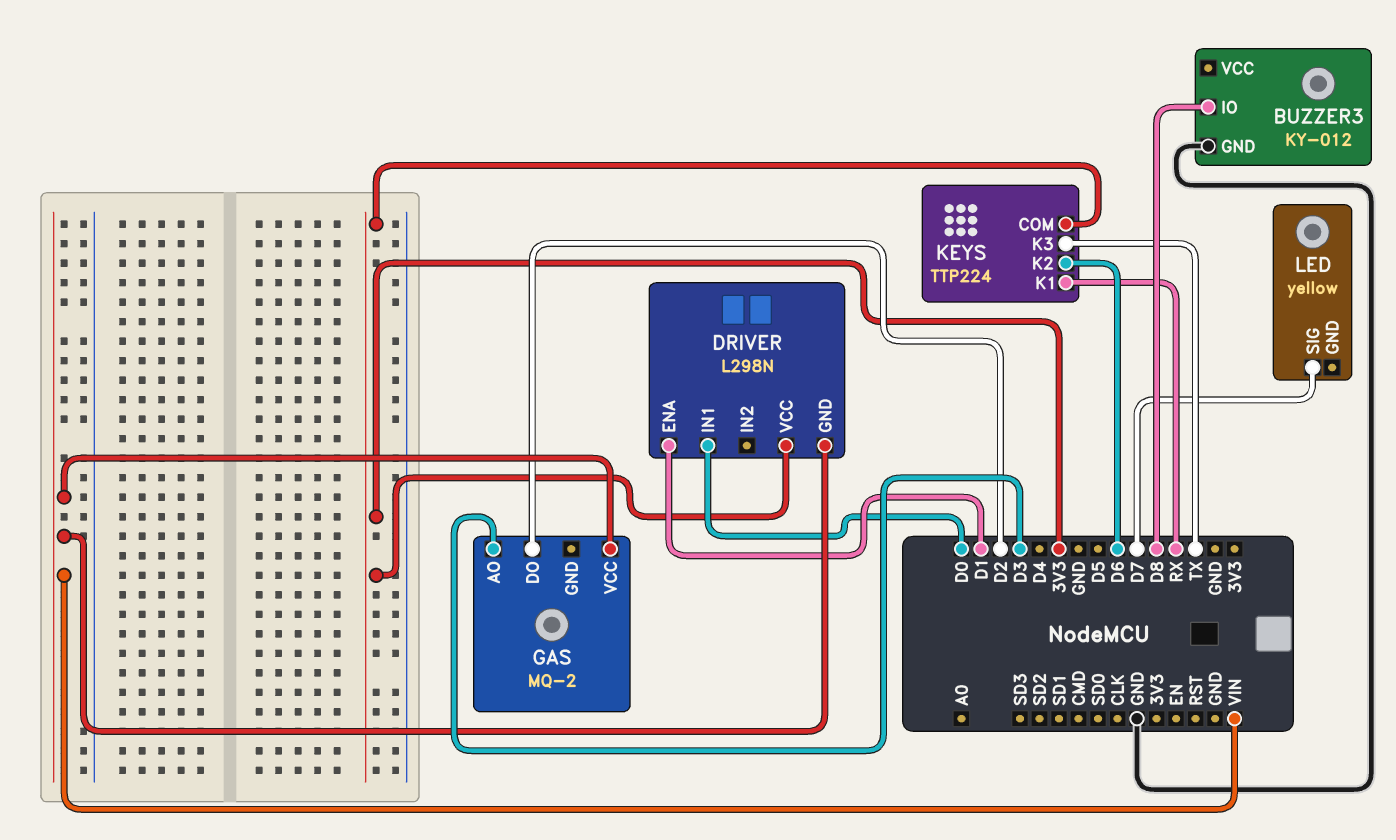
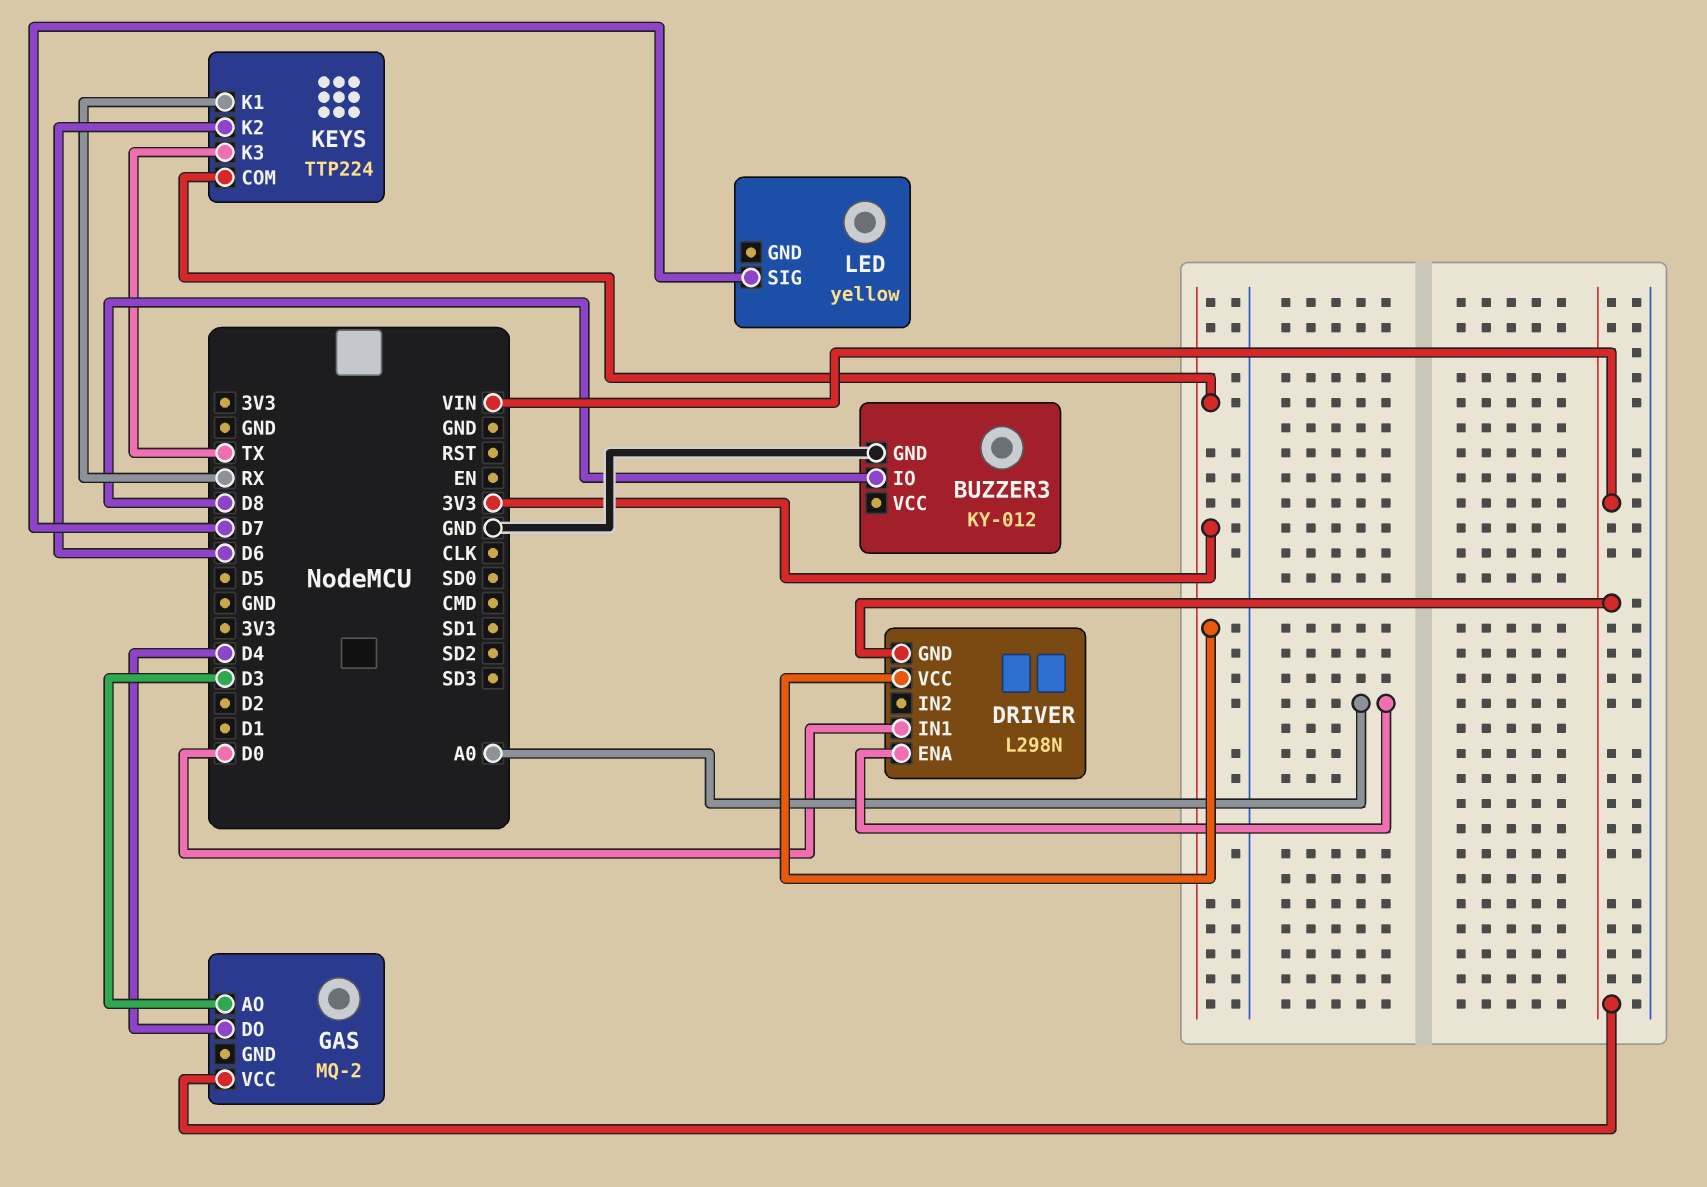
DRIVER pin ENA: D1 -> A0
GAS pin DO: D2 -> D4

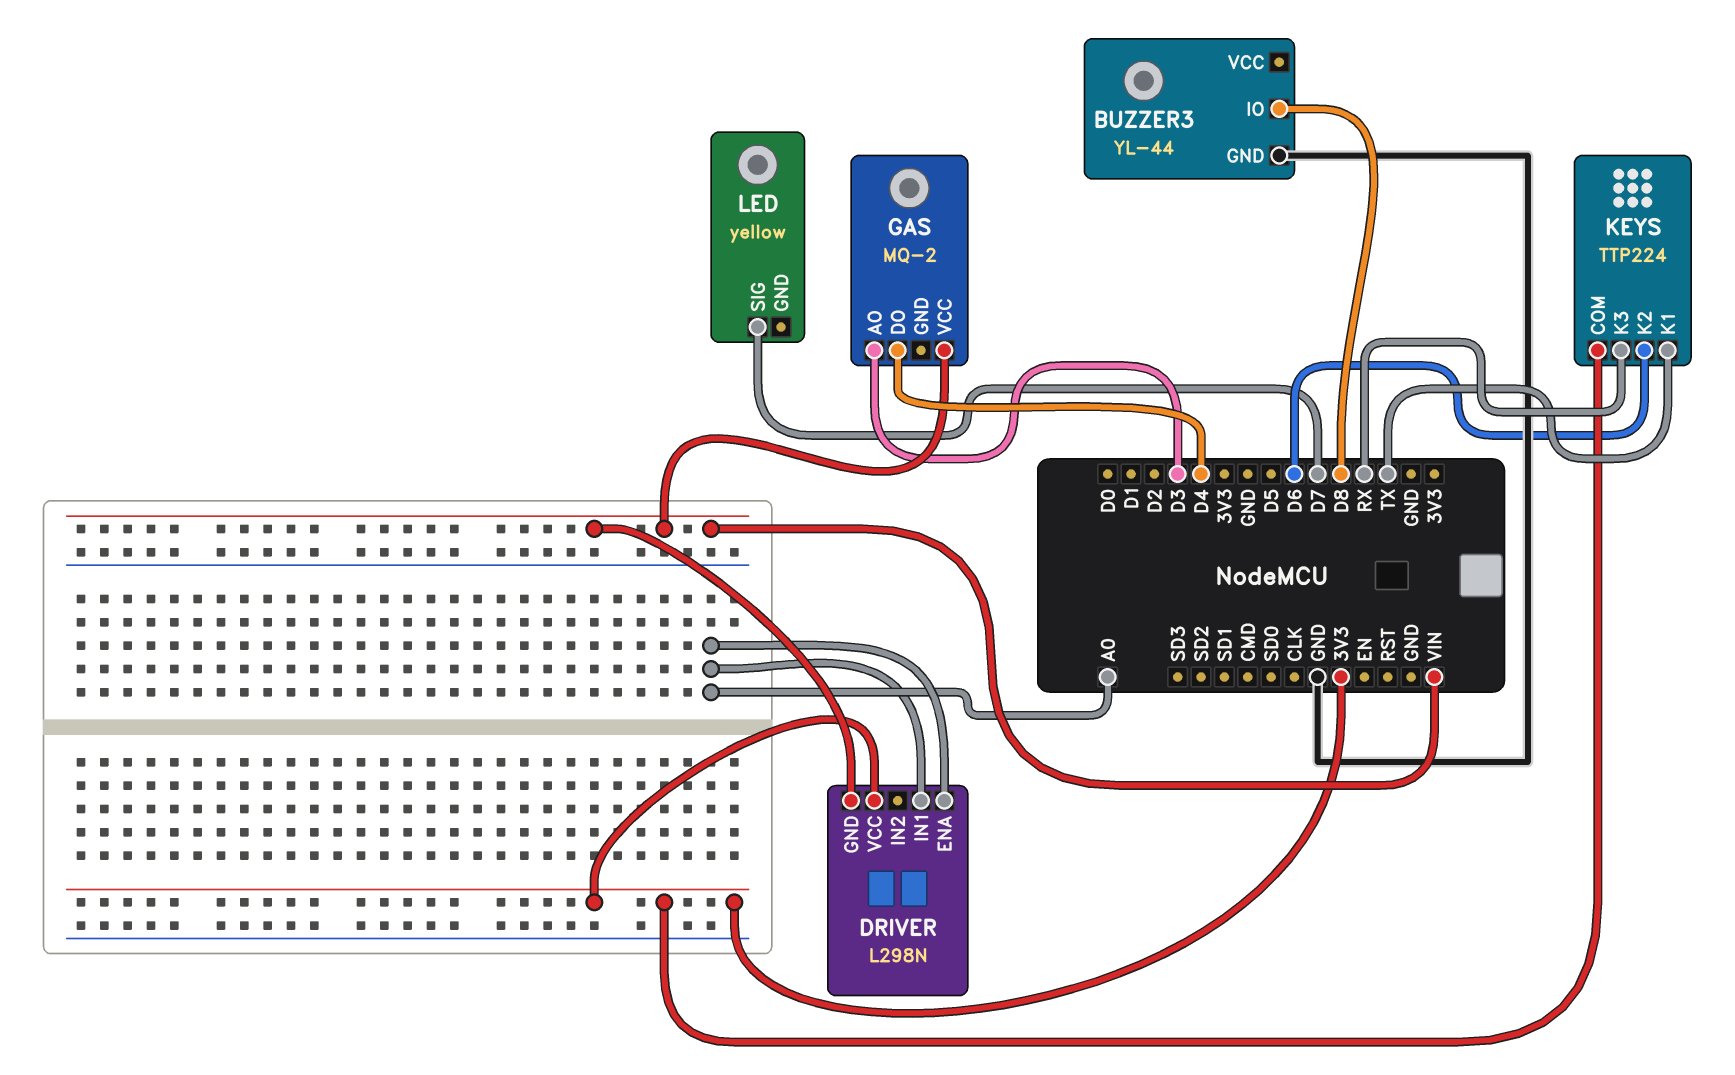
BUZZER3: KY-012 -> YL-44
DRIVER pin IN1: D0 -> A0
KEYS pin K1: RX -> TX
KEYS pin K3: TX -> RX

